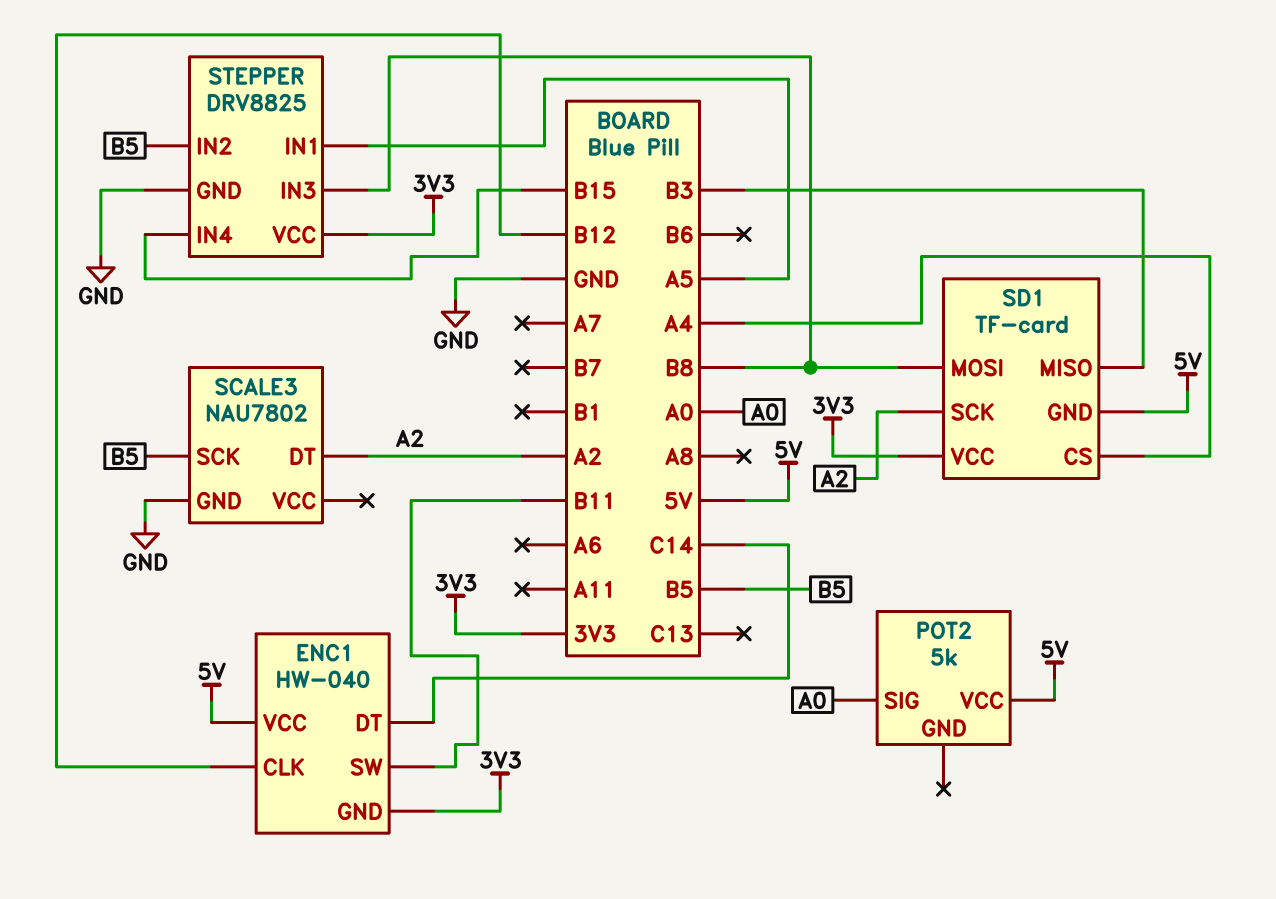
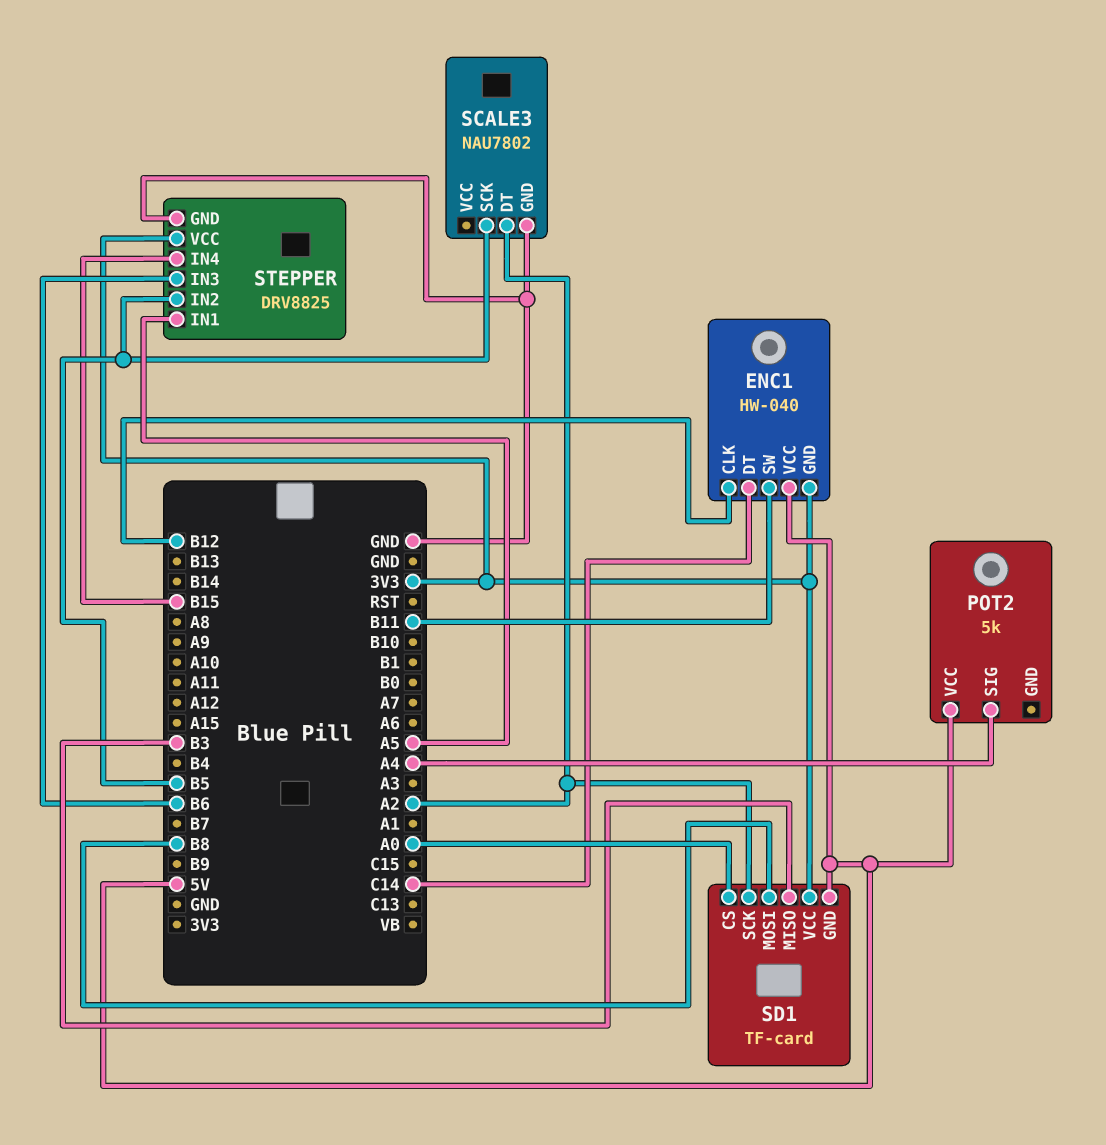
POT2 pin SIG: A0 -> A4
SD1 pin CS: A4 -> A0
STEPPER pin IN3: B8 -> B6

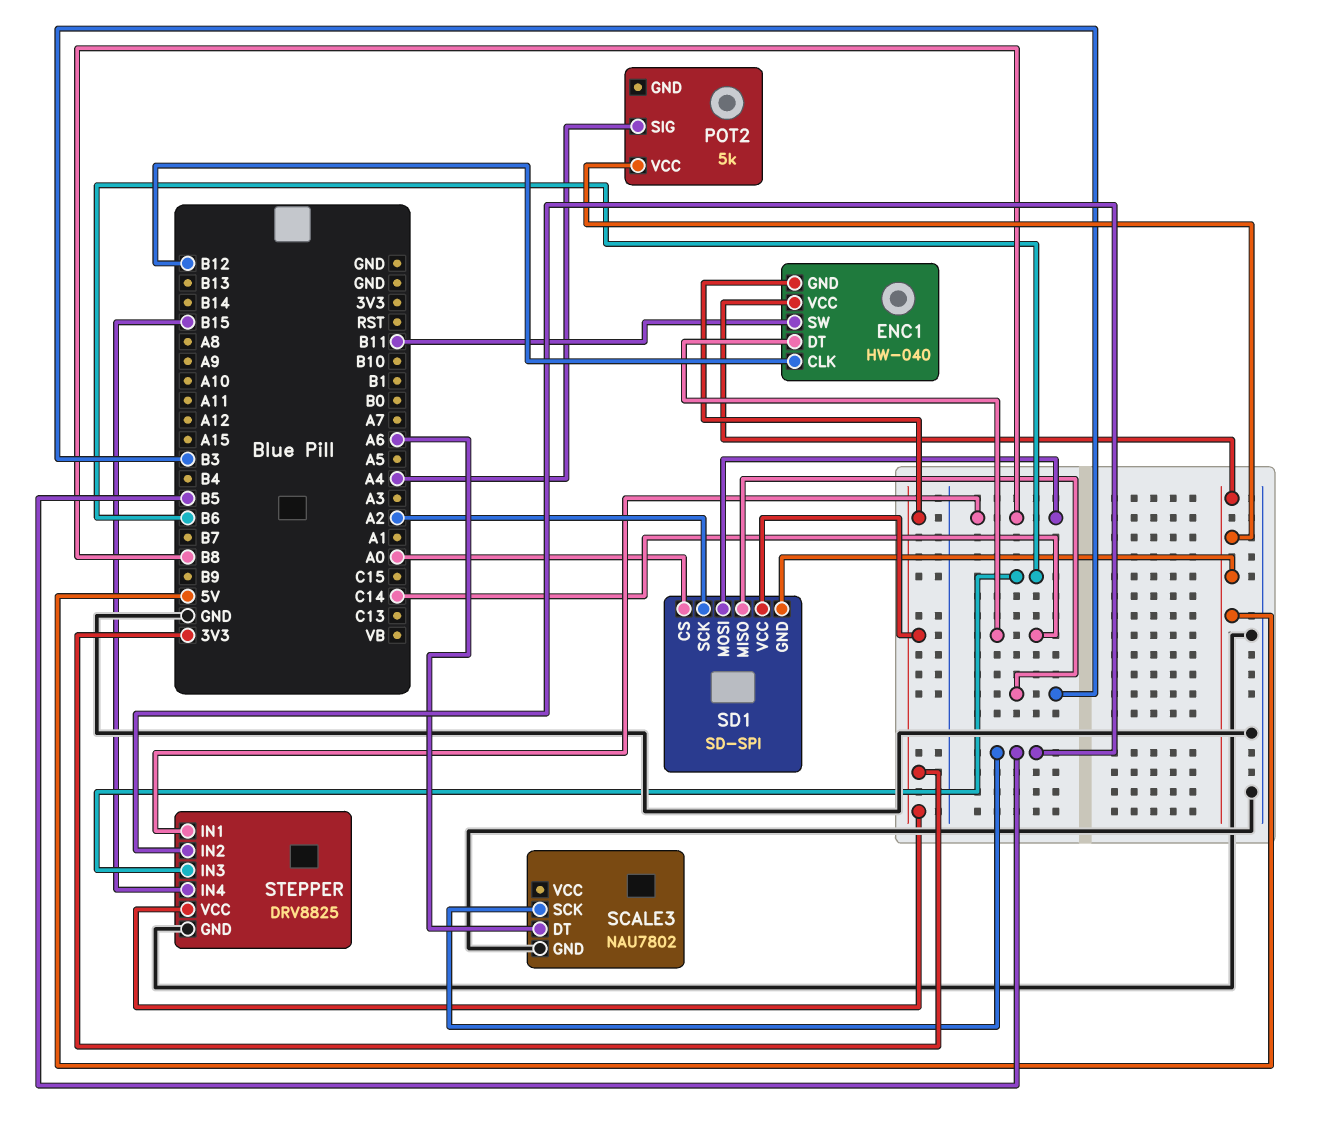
SCALE3 pin DT: A2 -> A6
SD1: TF-card -> SD-SPI
STEPPER pin IN1: A5 -> B8

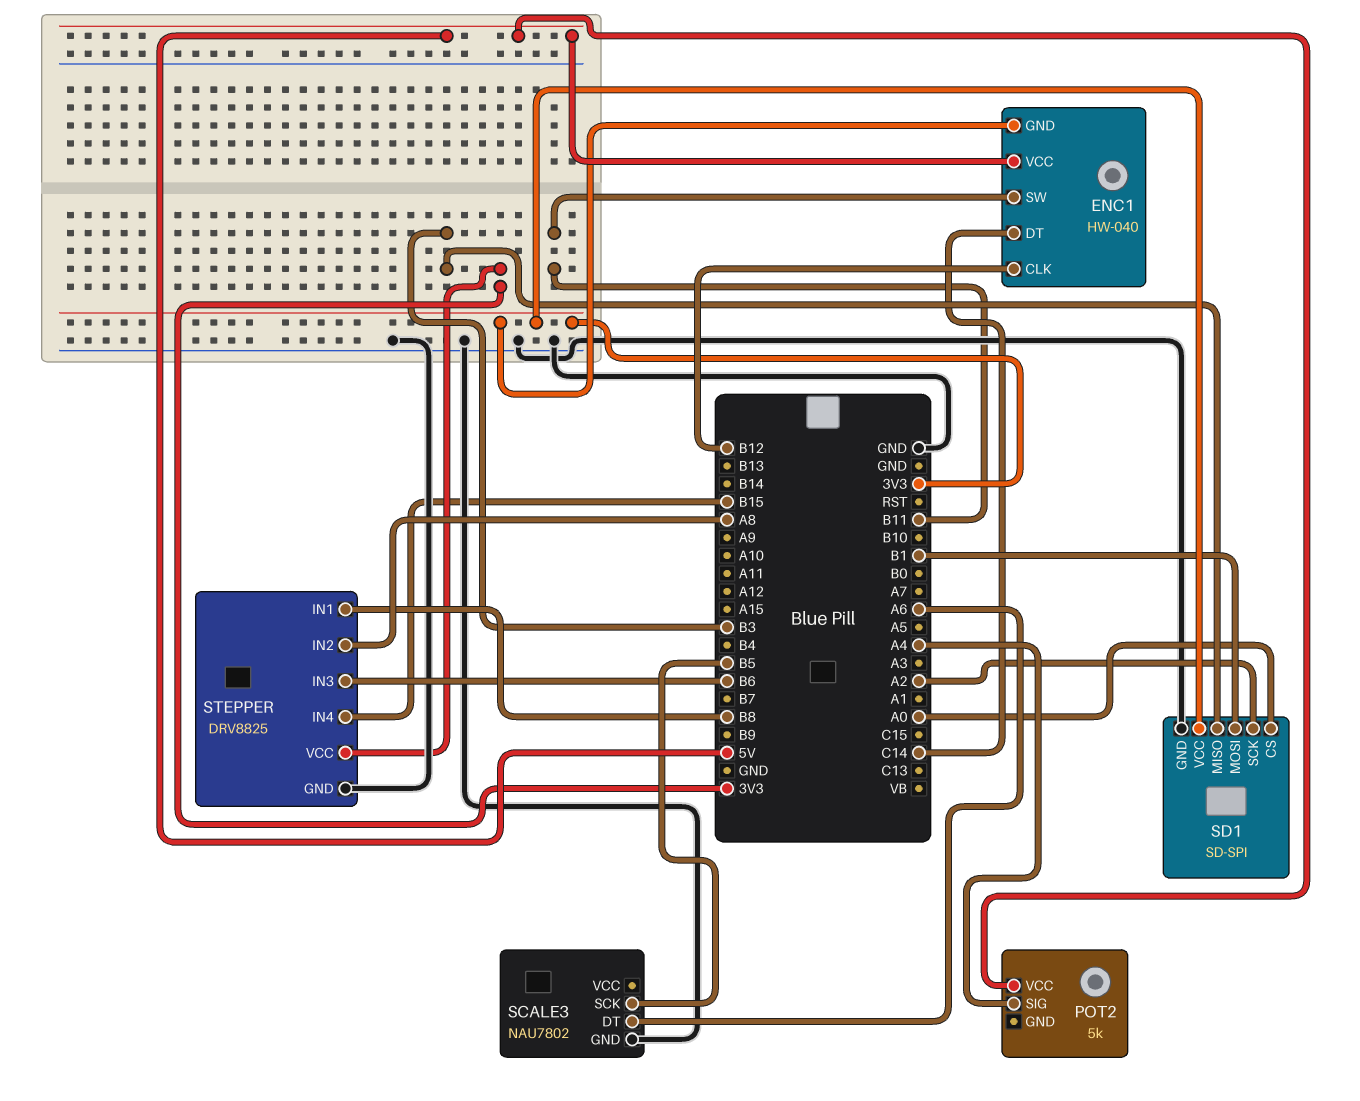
SD1 pin GND: 5V -> GND
SD1 pin MOSI: B8 -> B1
STEPPER pin IN2: B5 -> A8

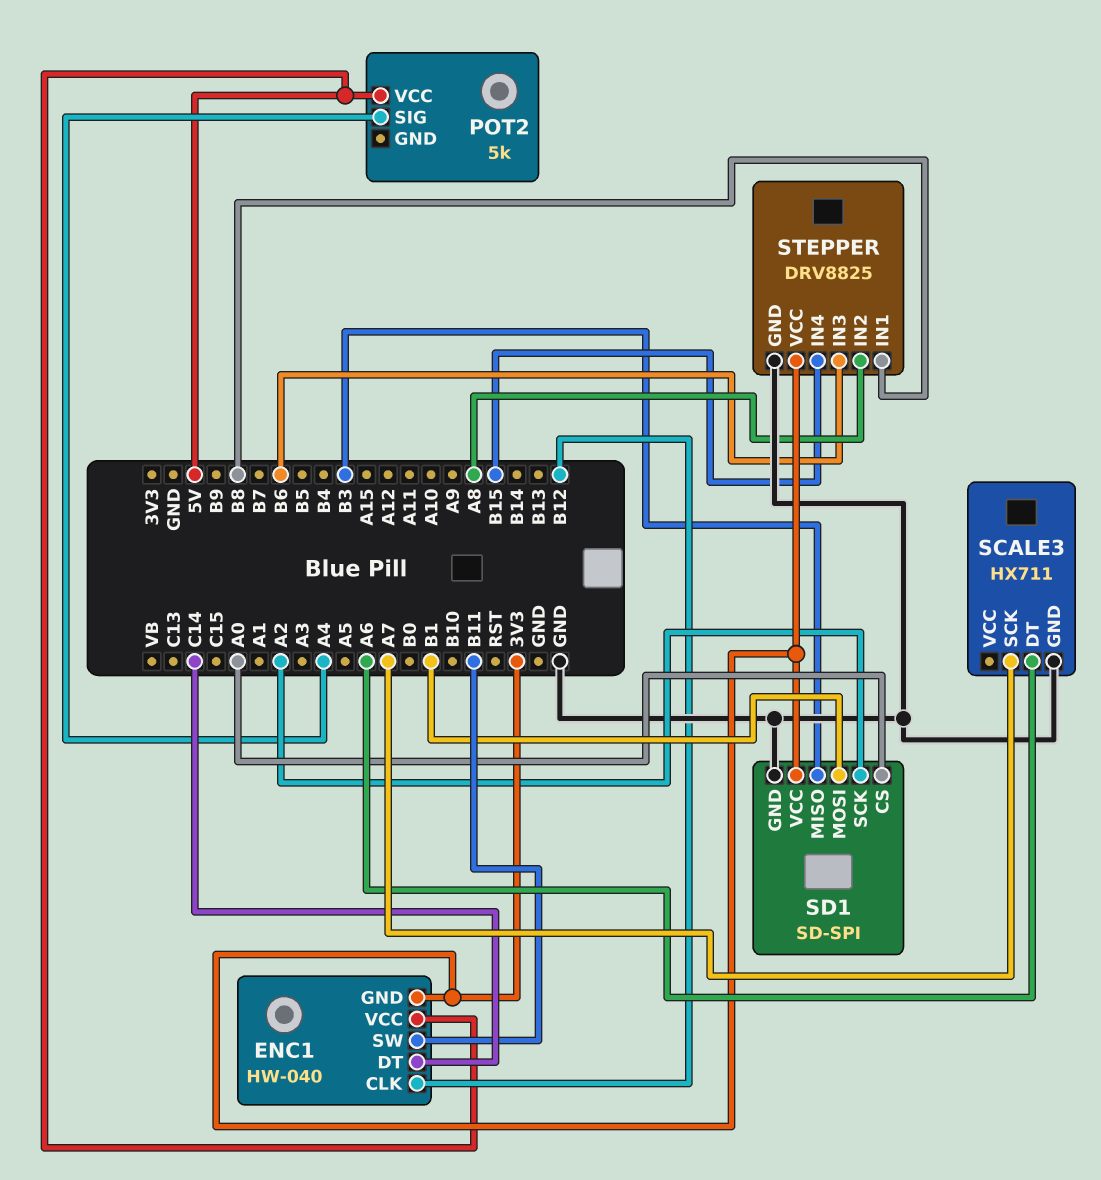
SCALE3: NAU7802 -> HX711
SCALE3 pin SCK: B5 -> A7

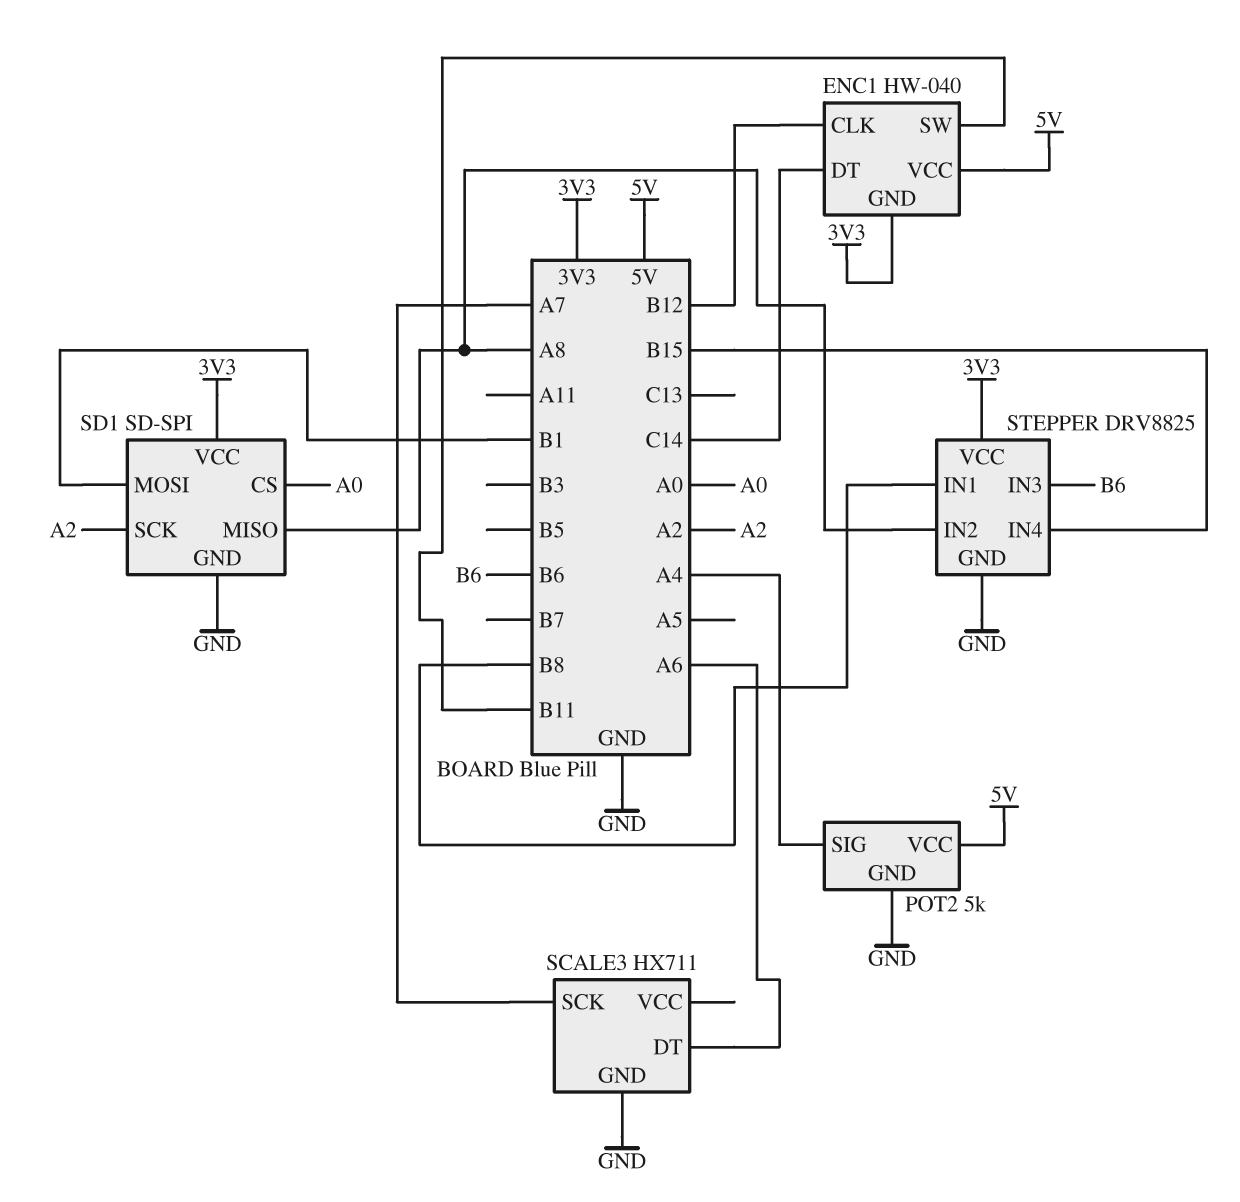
POT2 pin GND: none -> GND
SD1 pin MISO: B3 -> A8

